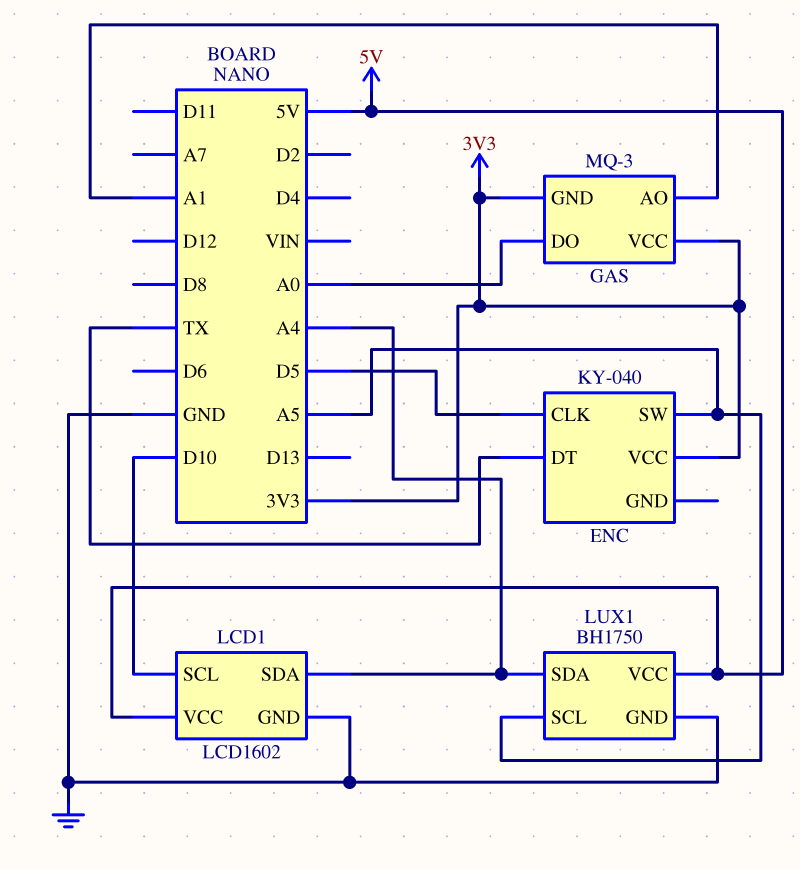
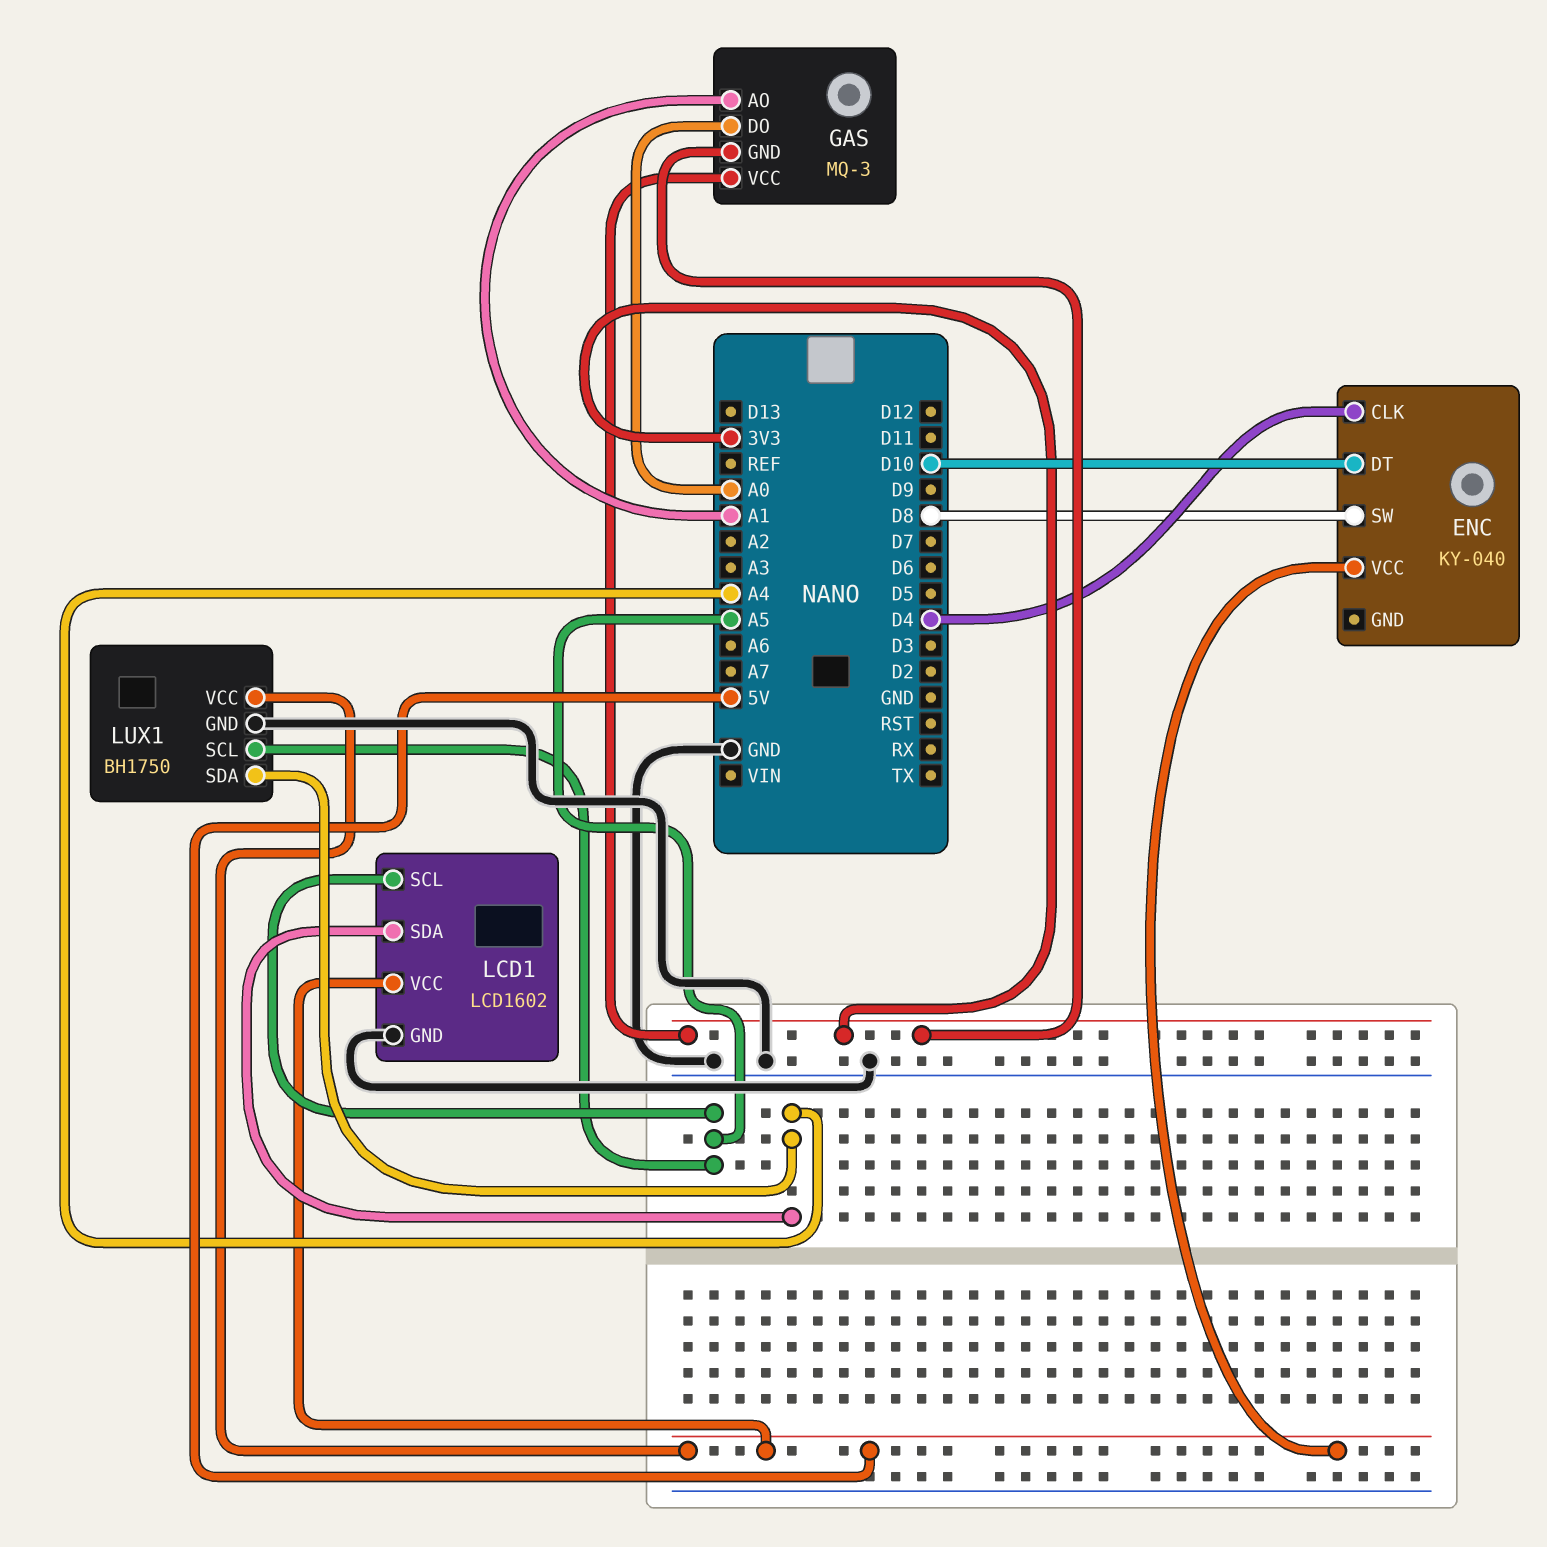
ENC pin CLK: D5 -> D4
ENC pin DT: TX -> D10
ENC pin SW: A5 -> D8
ENC pin VCC: 3V3 -> 5V
LCD1 pin SCL: D10 -> A5

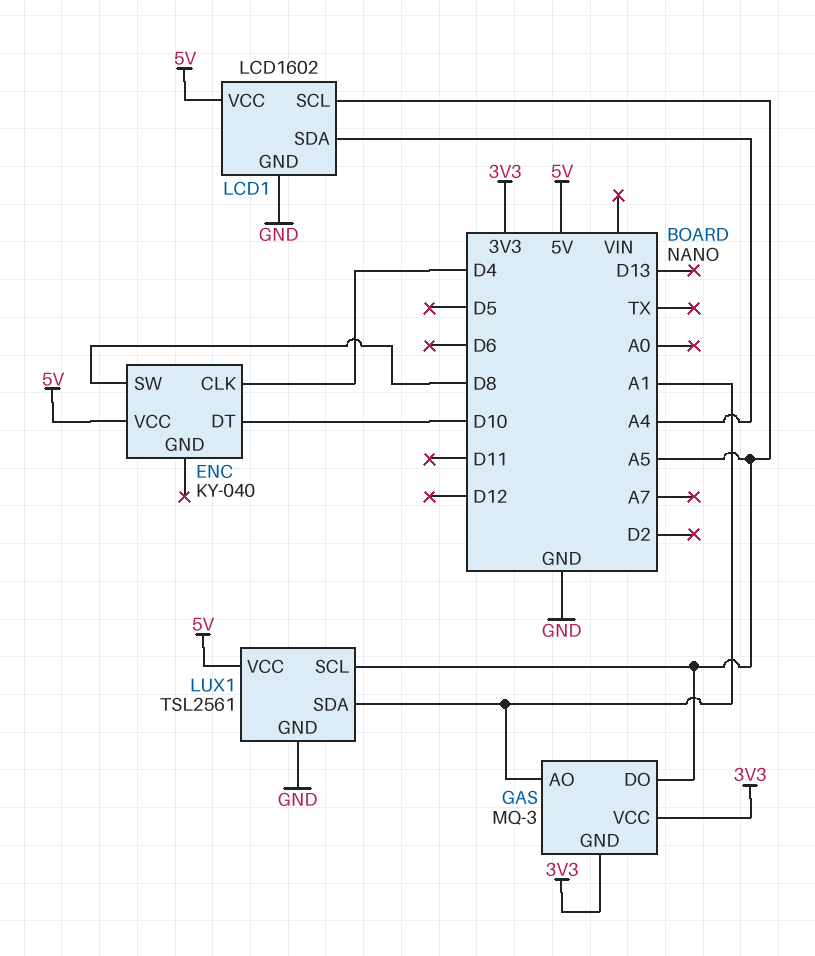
GAS pin DO: A0 -> A5
LUX1: BH1750 -> TSL2561
LUX1 pin SDA: A4 -> A1

